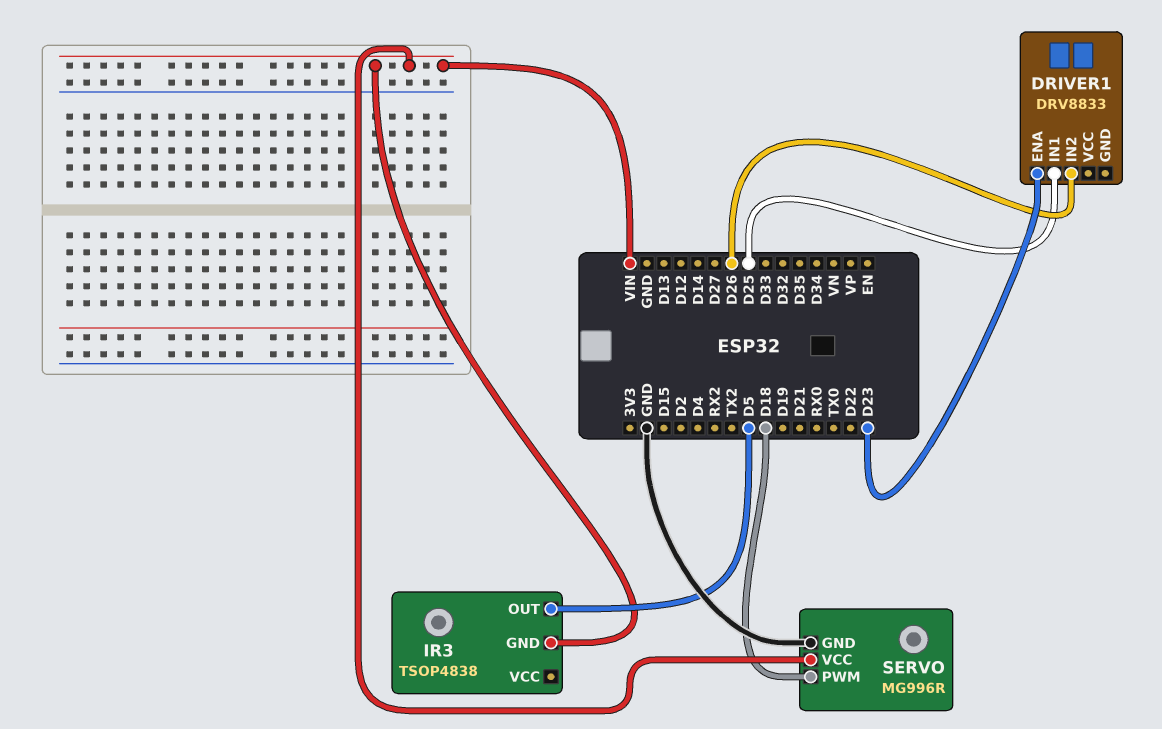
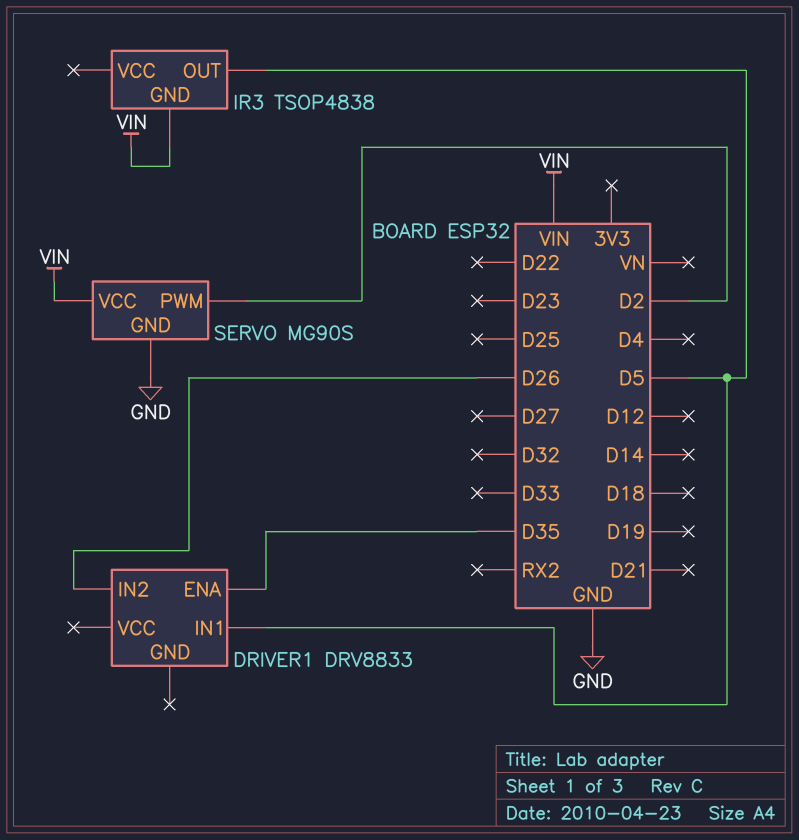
DRIVER1 pin ENA: D23 -> D35
DRIVER1 pin IN1: D25 -> D5
SERVO: MG996R -> MG90S
SERVO pin PWM: D18 -> D2

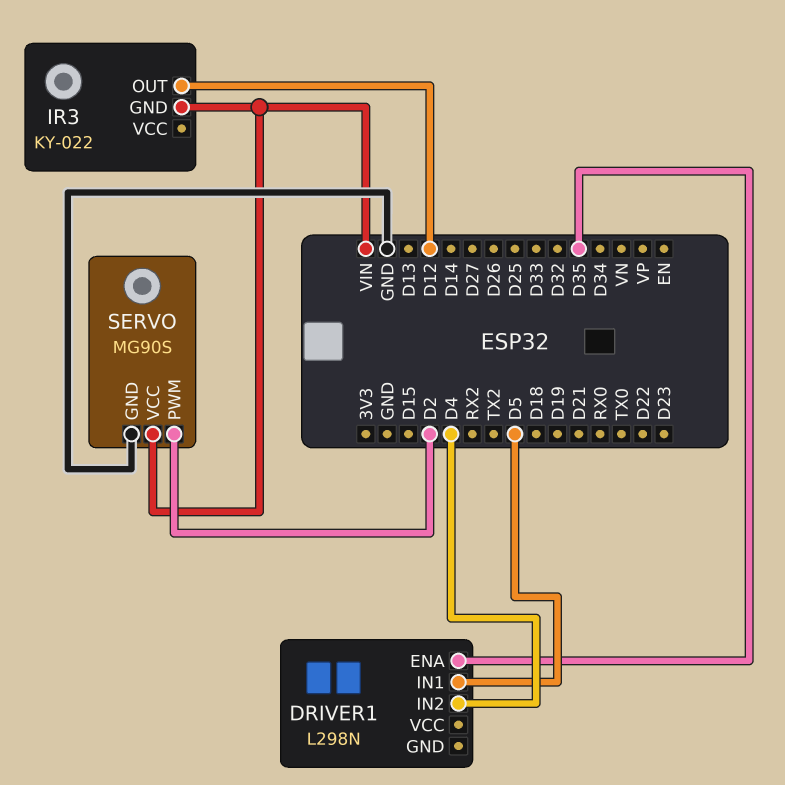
DRIVER1: DRV8833 -> L298N
DRIVER1 pin IN2: D26 -> D4
IR3: TSOP4838 -> KY-022
IR3 pin OUT: D5 -> D12

